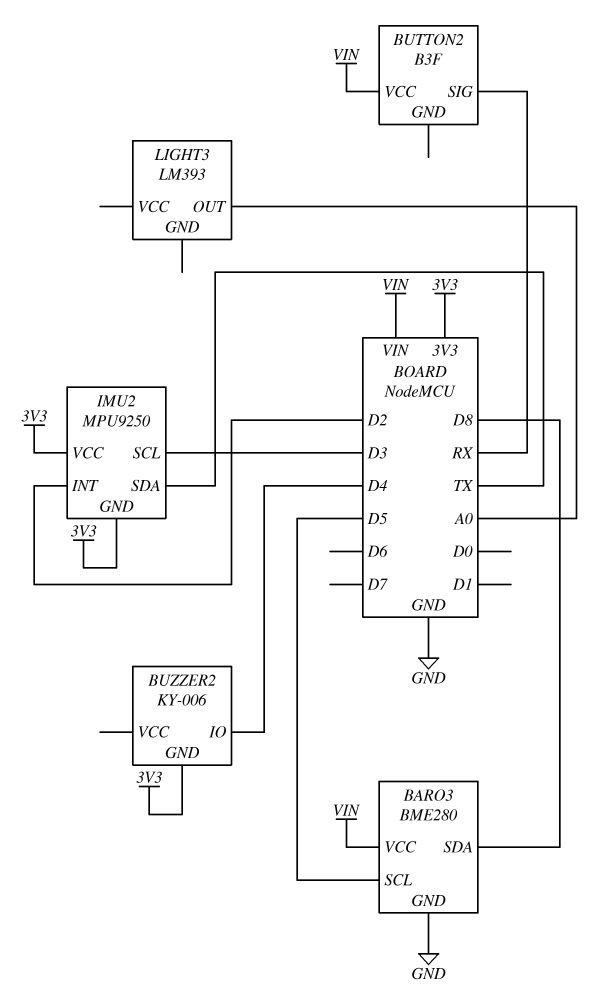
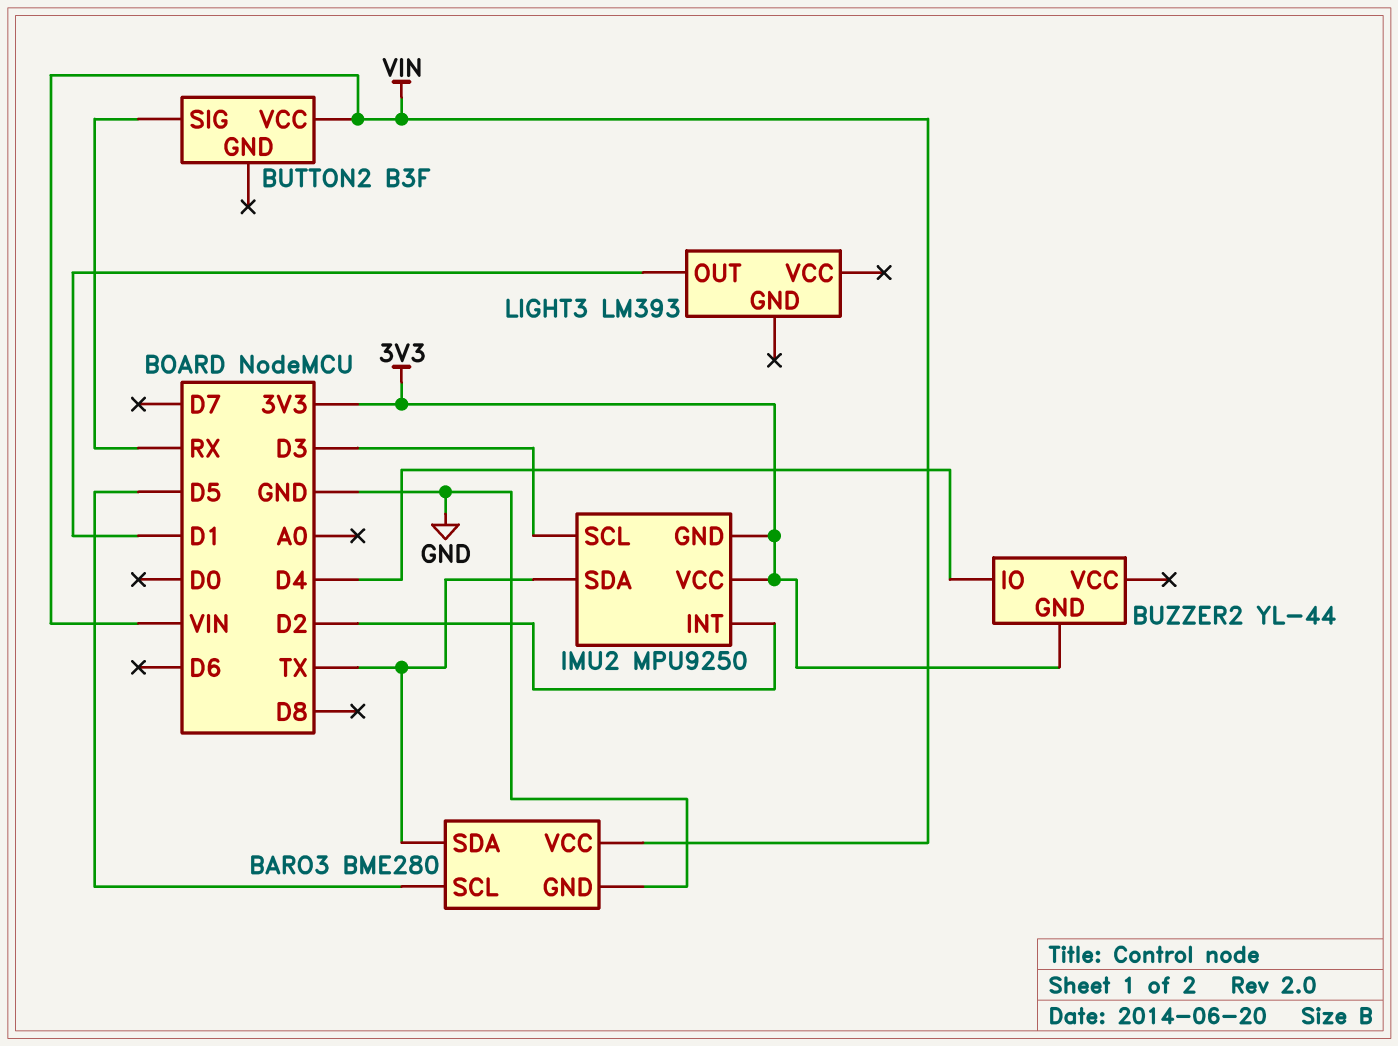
BARO3 pin SDA: D8 -> TX
BUZZER2: KY-006 -> YL-44
LIGHT3 pin OUT: A0 -> D1

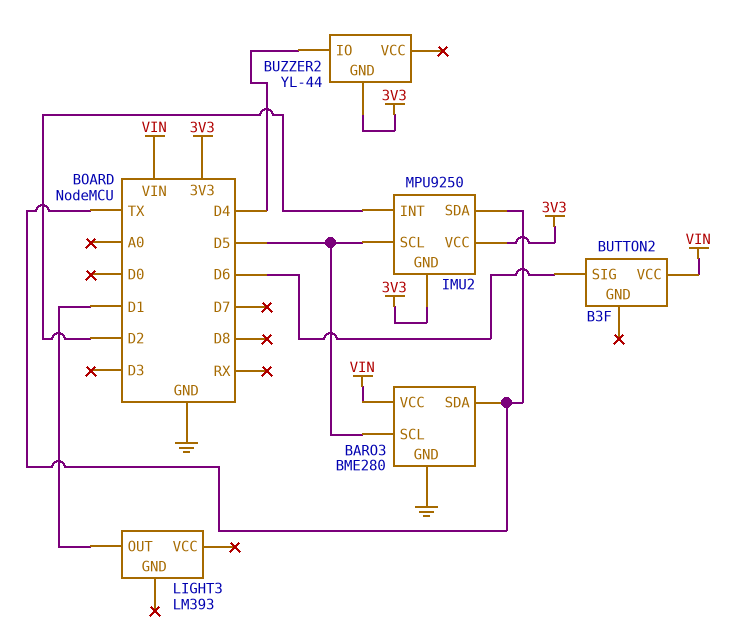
BUTTON2 pin SIG: RX -> D6
IMU2 pin SCL: D3 -> D5

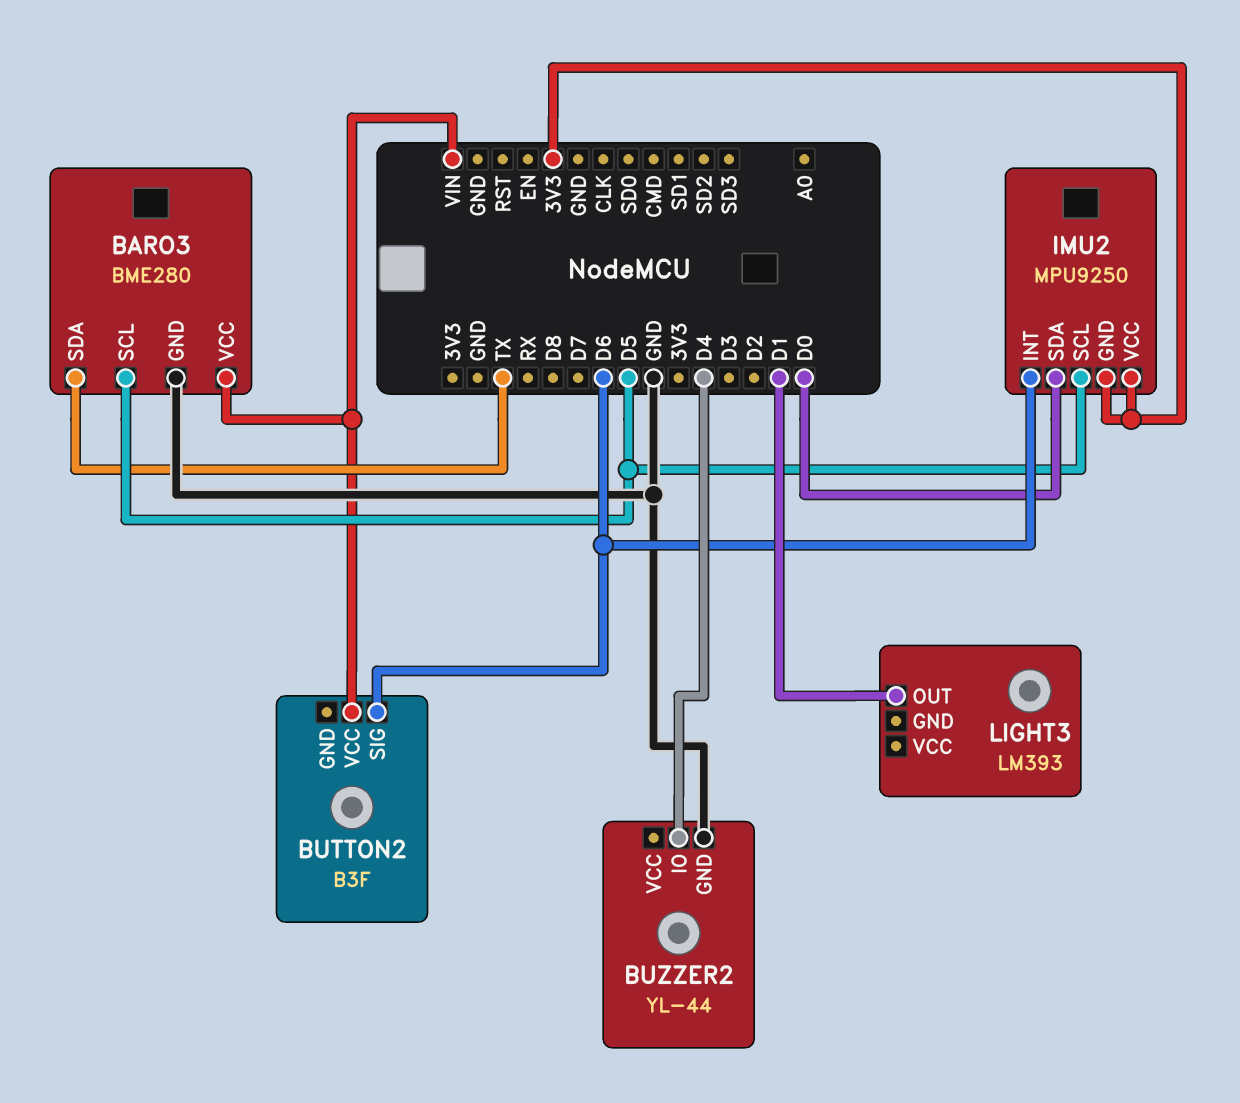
BUZZER2 pin GND: 3V3 -> GND
IMU2 pin INT: D2 -> D6
IMU2 pin SDA: TX -> D0

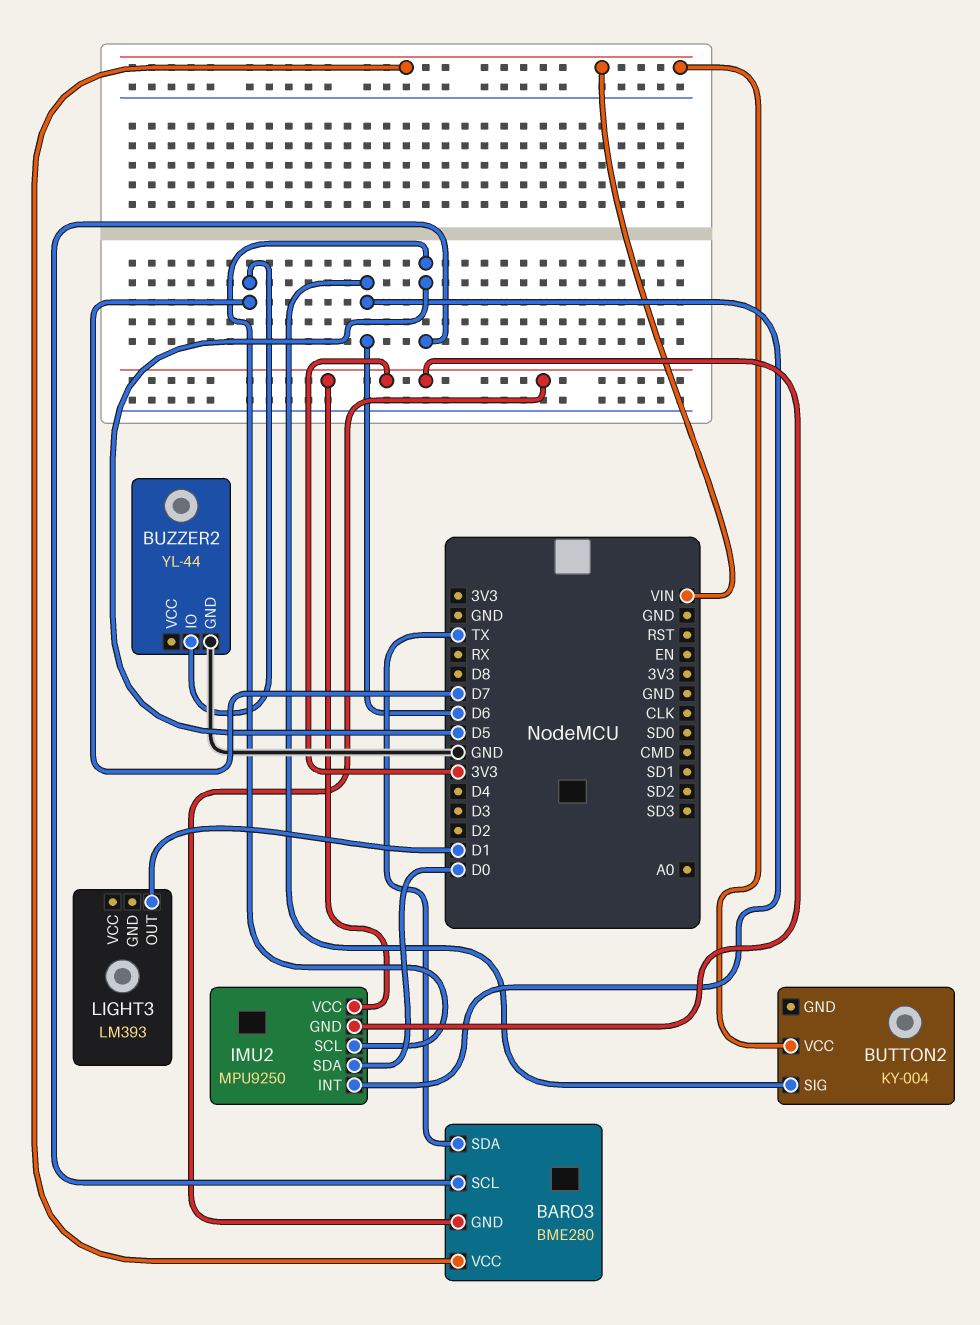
BARO3 pin GND: GND -> 3V3
BUTTON2: B3F -> KY-004
BUZZER2 pin IO: D4 -> D7

